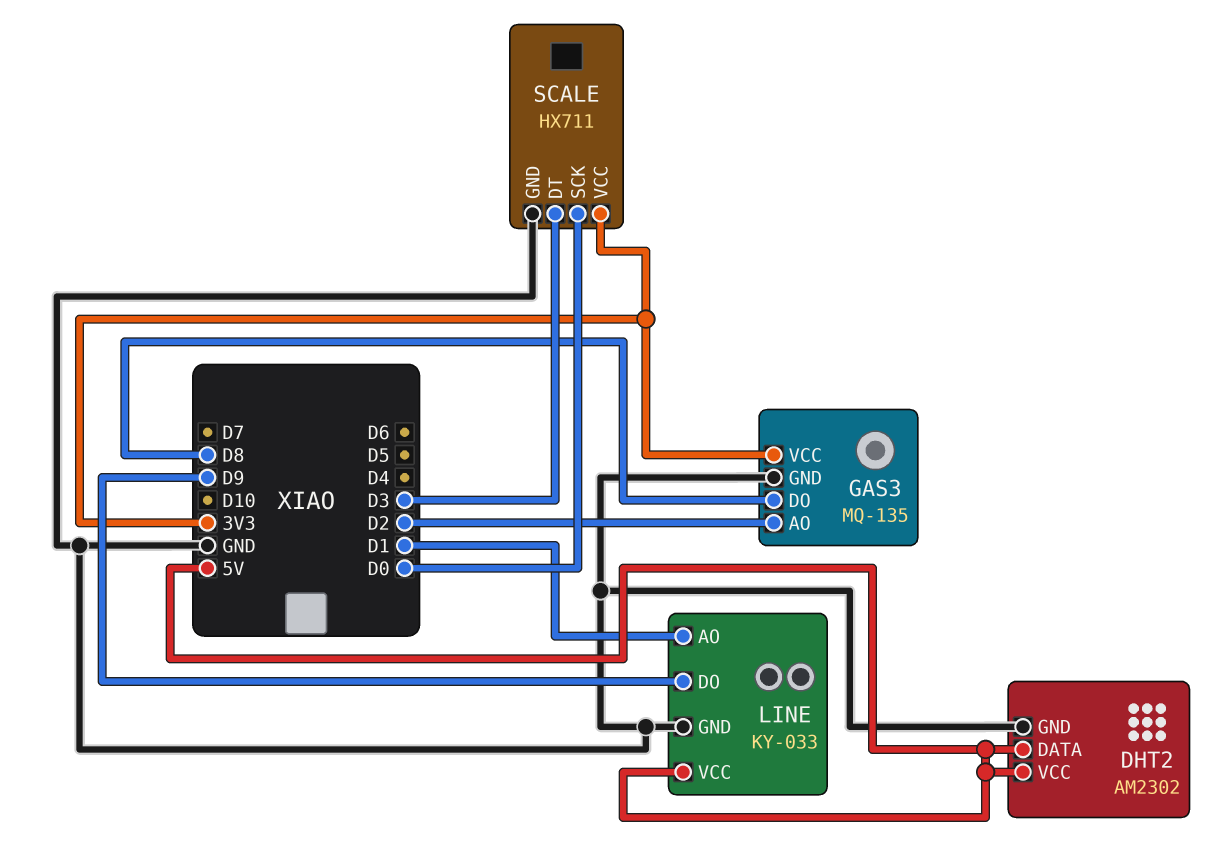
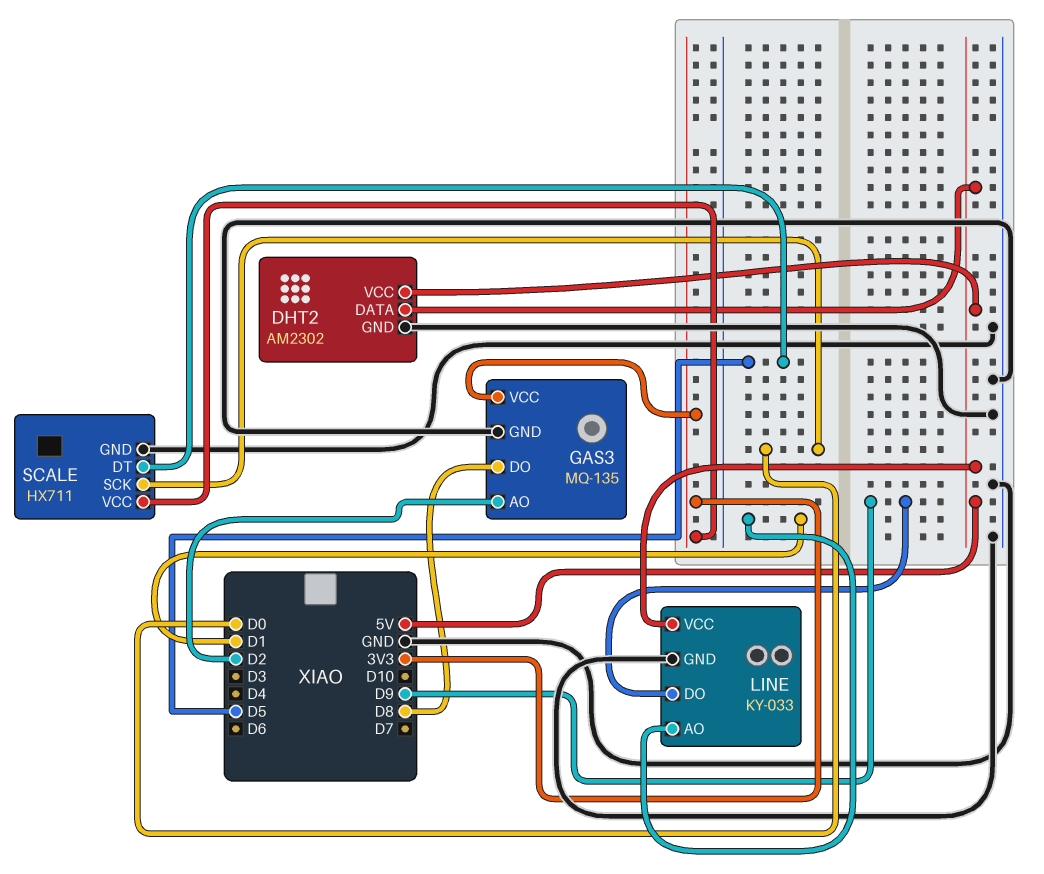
SCALE pin DT: D3 -> D5

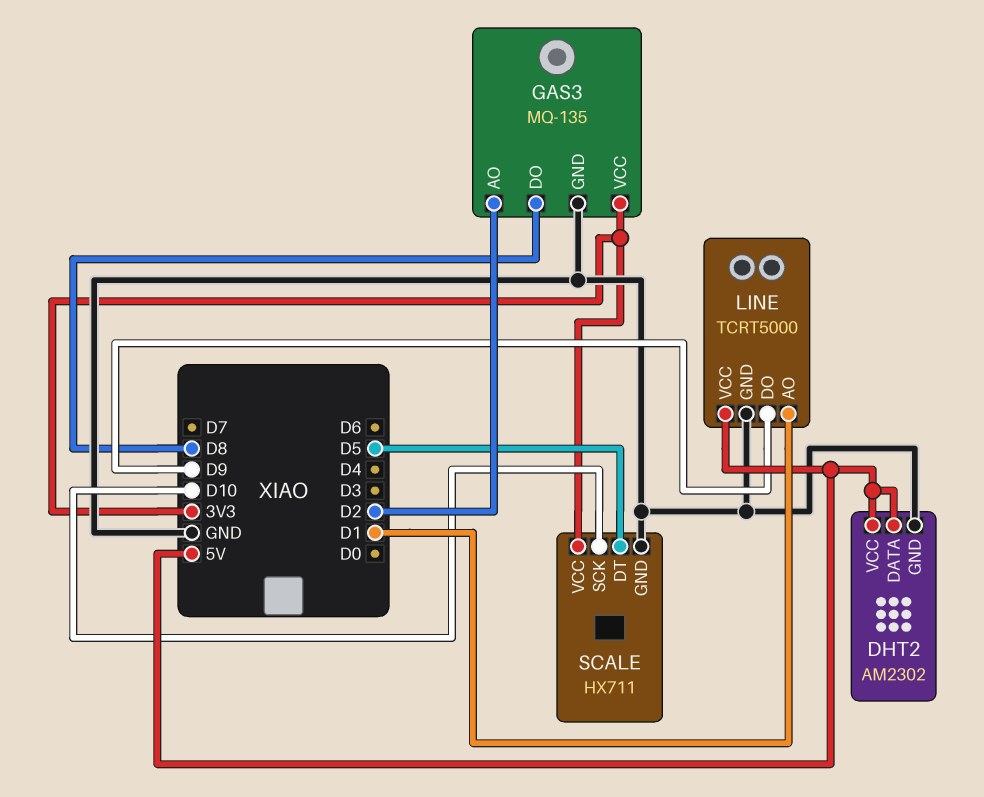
LINE: KY-033 -> TCRT5000
SCALE pin SCK: D0 -> D10

